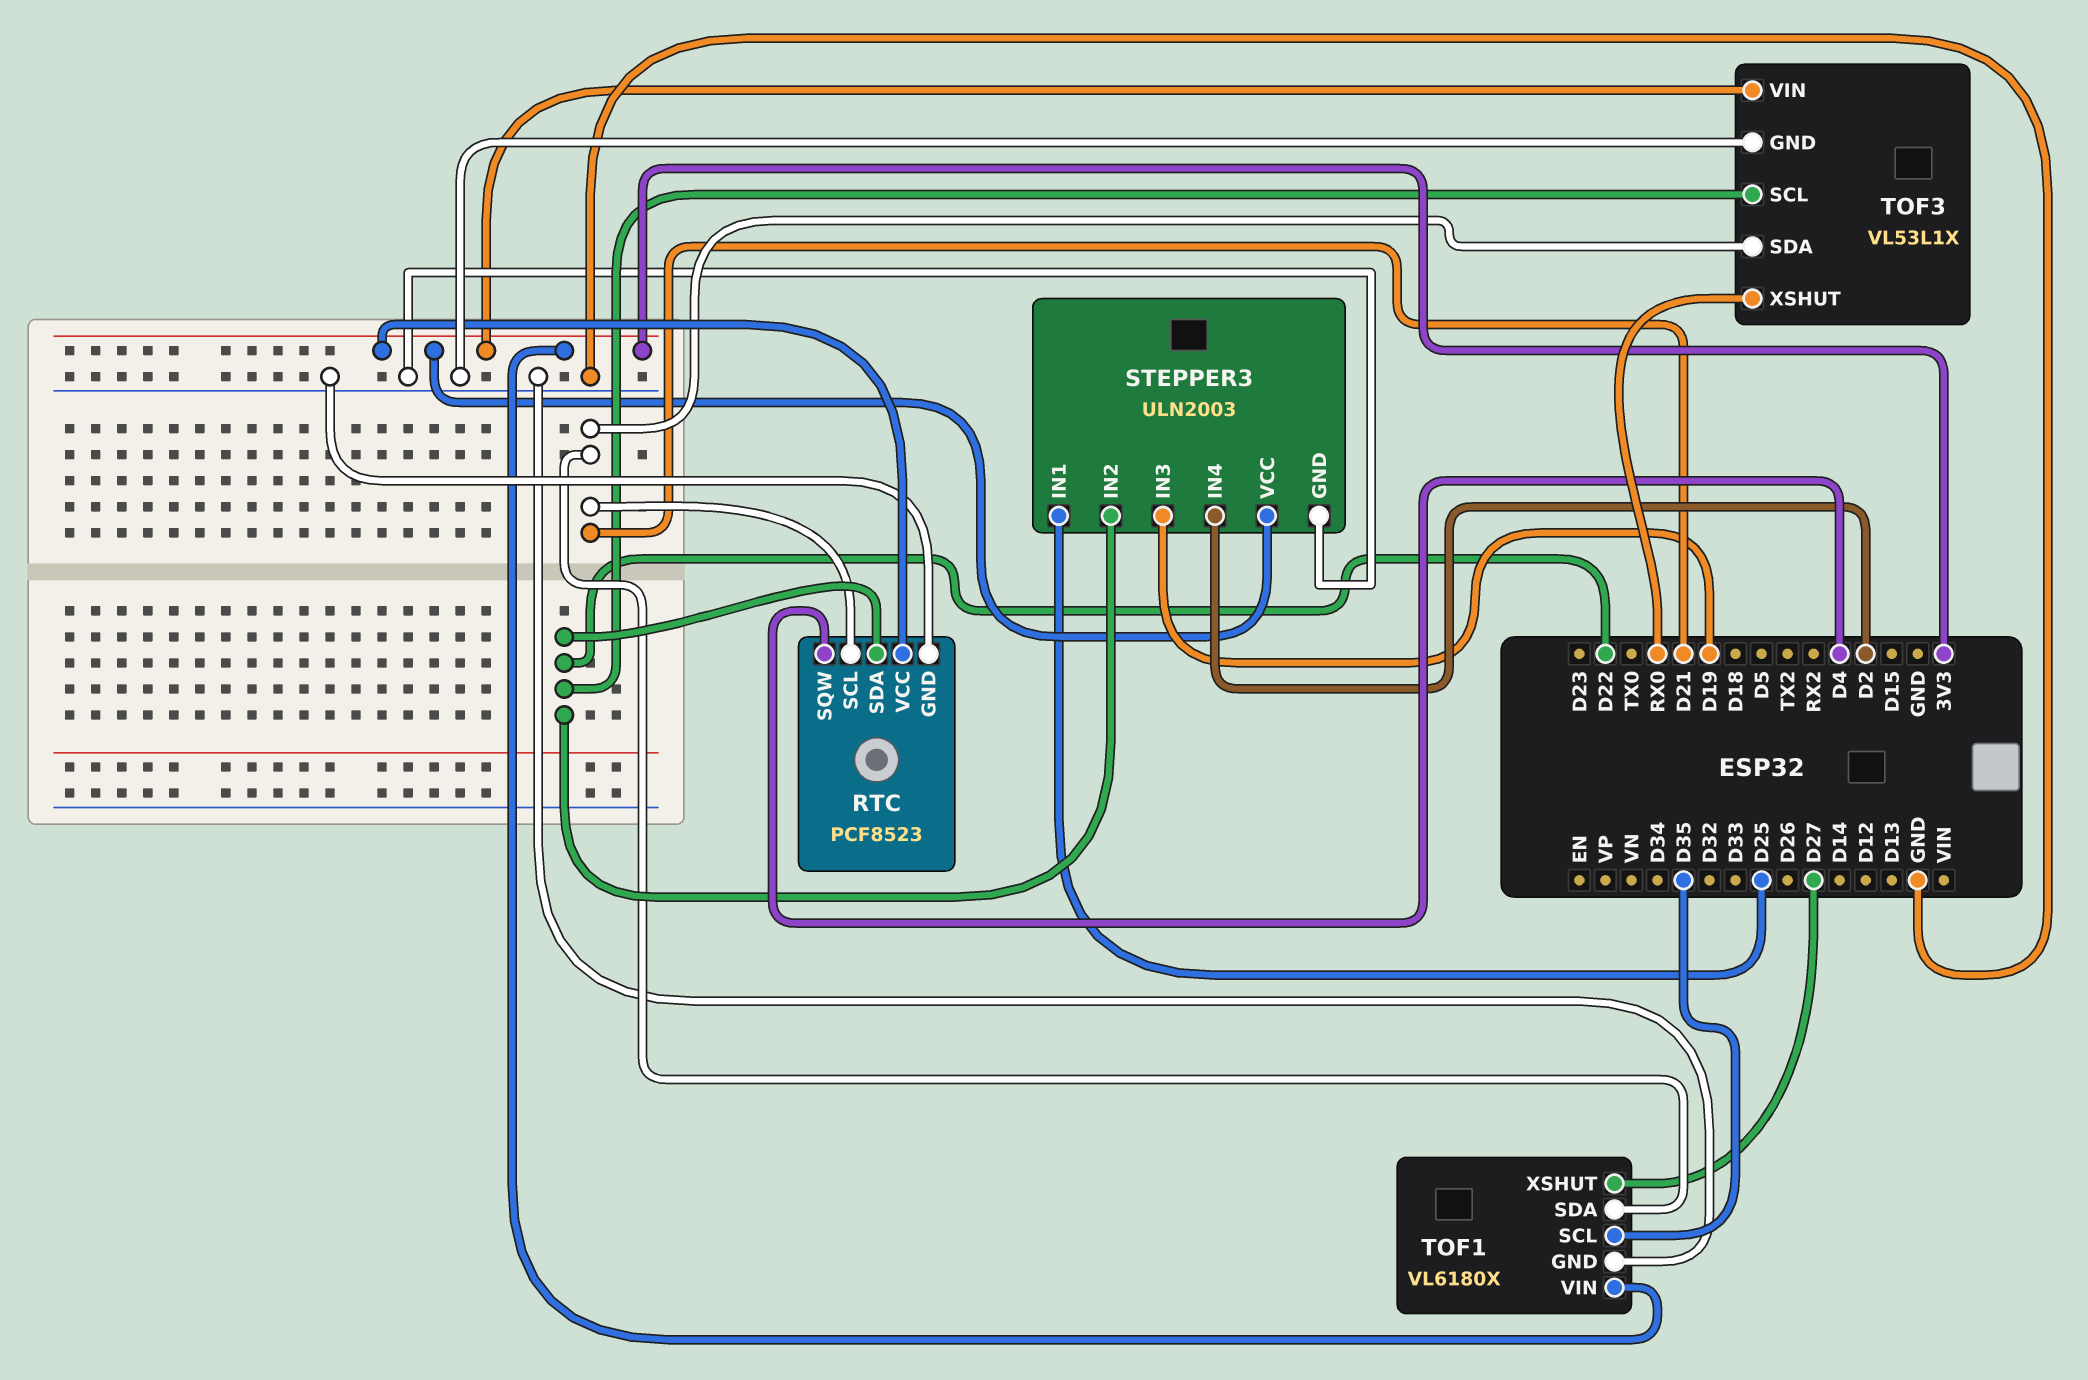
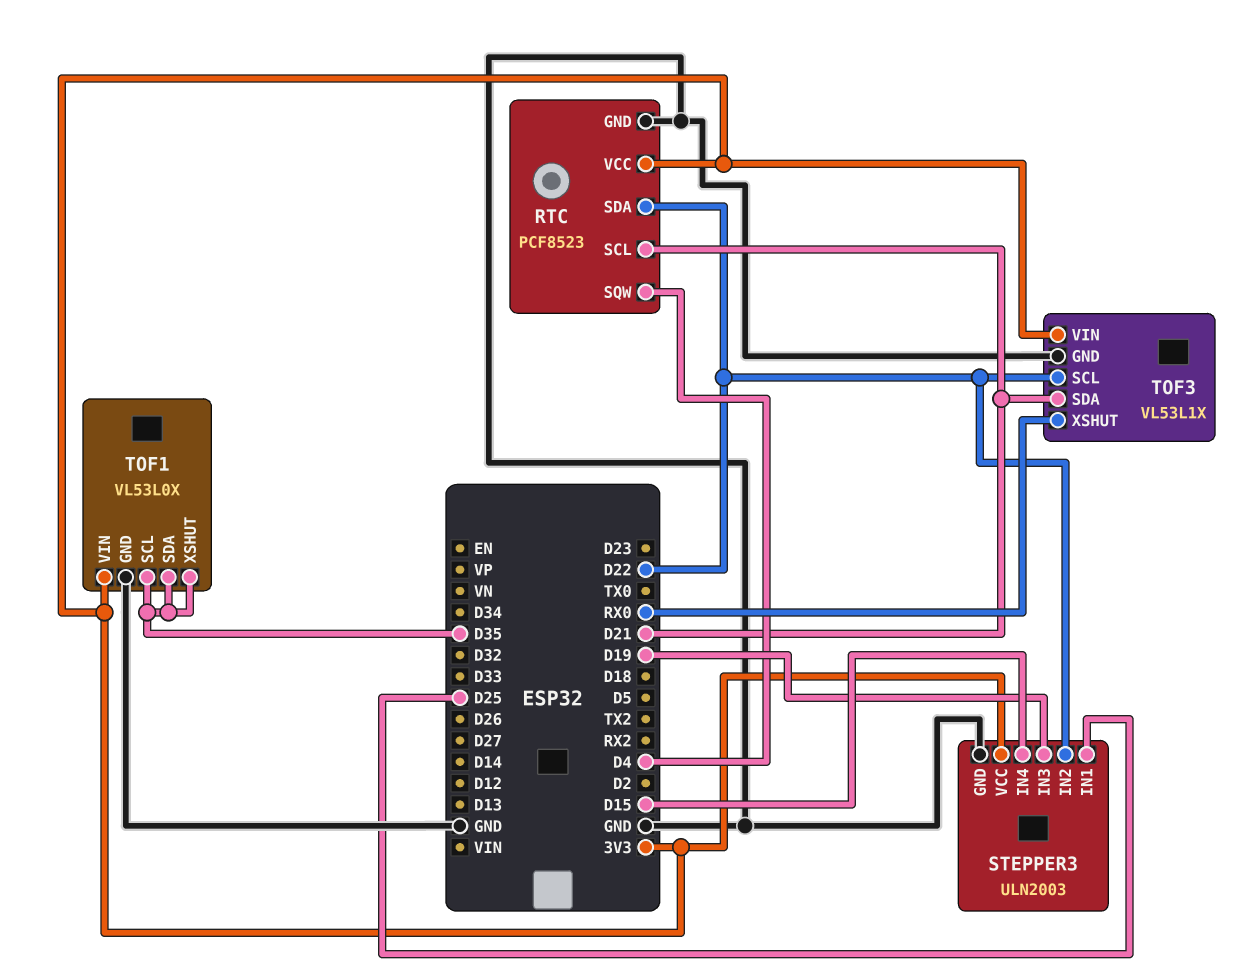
STEPPER3 pin IN4: D2 -> D15
TOF1: VL6180X -> VL53L0X
TOF1 pin SDA: D21 -> D35
TOF1 pin XSHUT: D27 -> D35

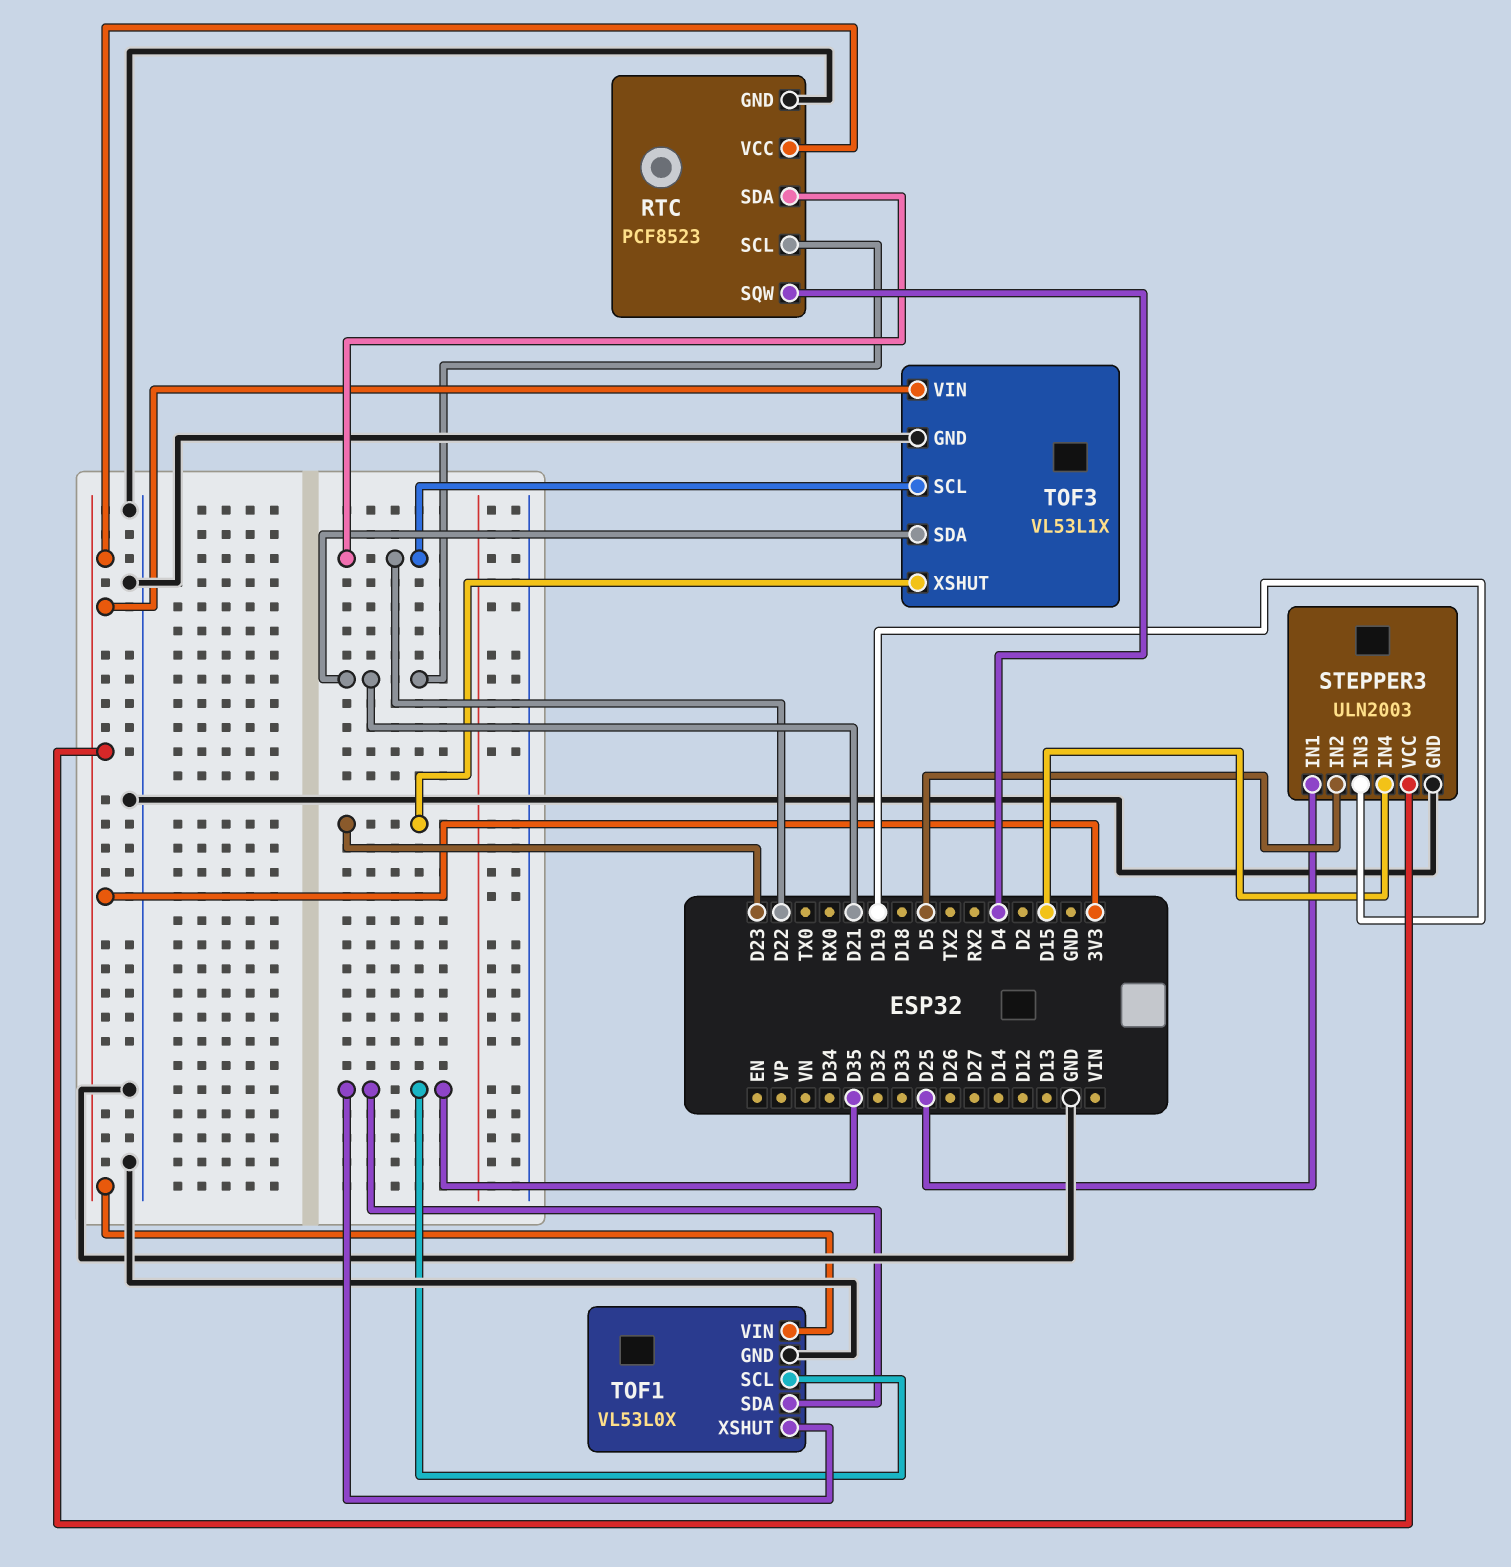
STEPPER3 pin IN2: D22 -> D5
TOF3 pin XSHUT: RX0 -> D23

